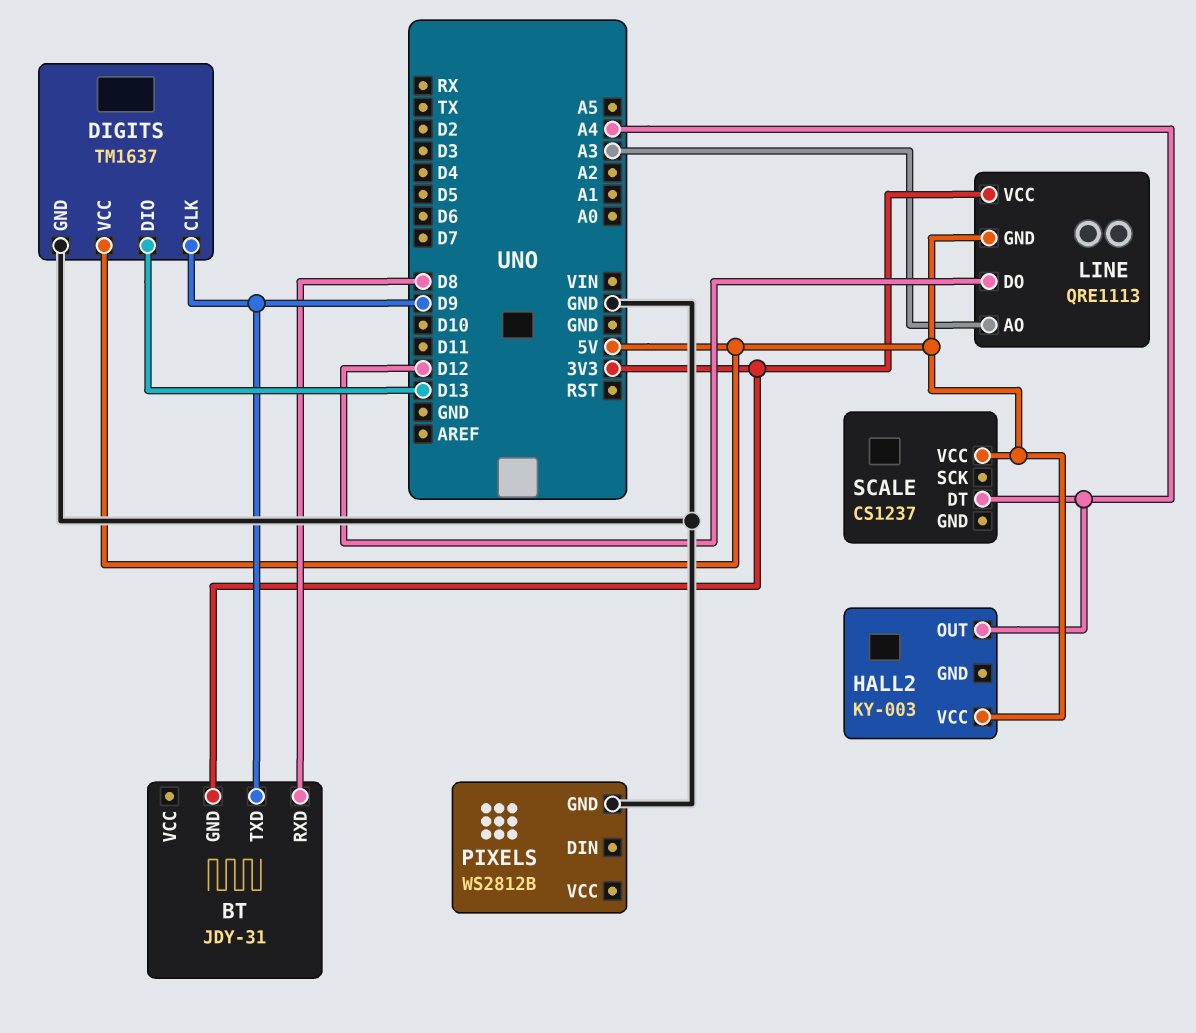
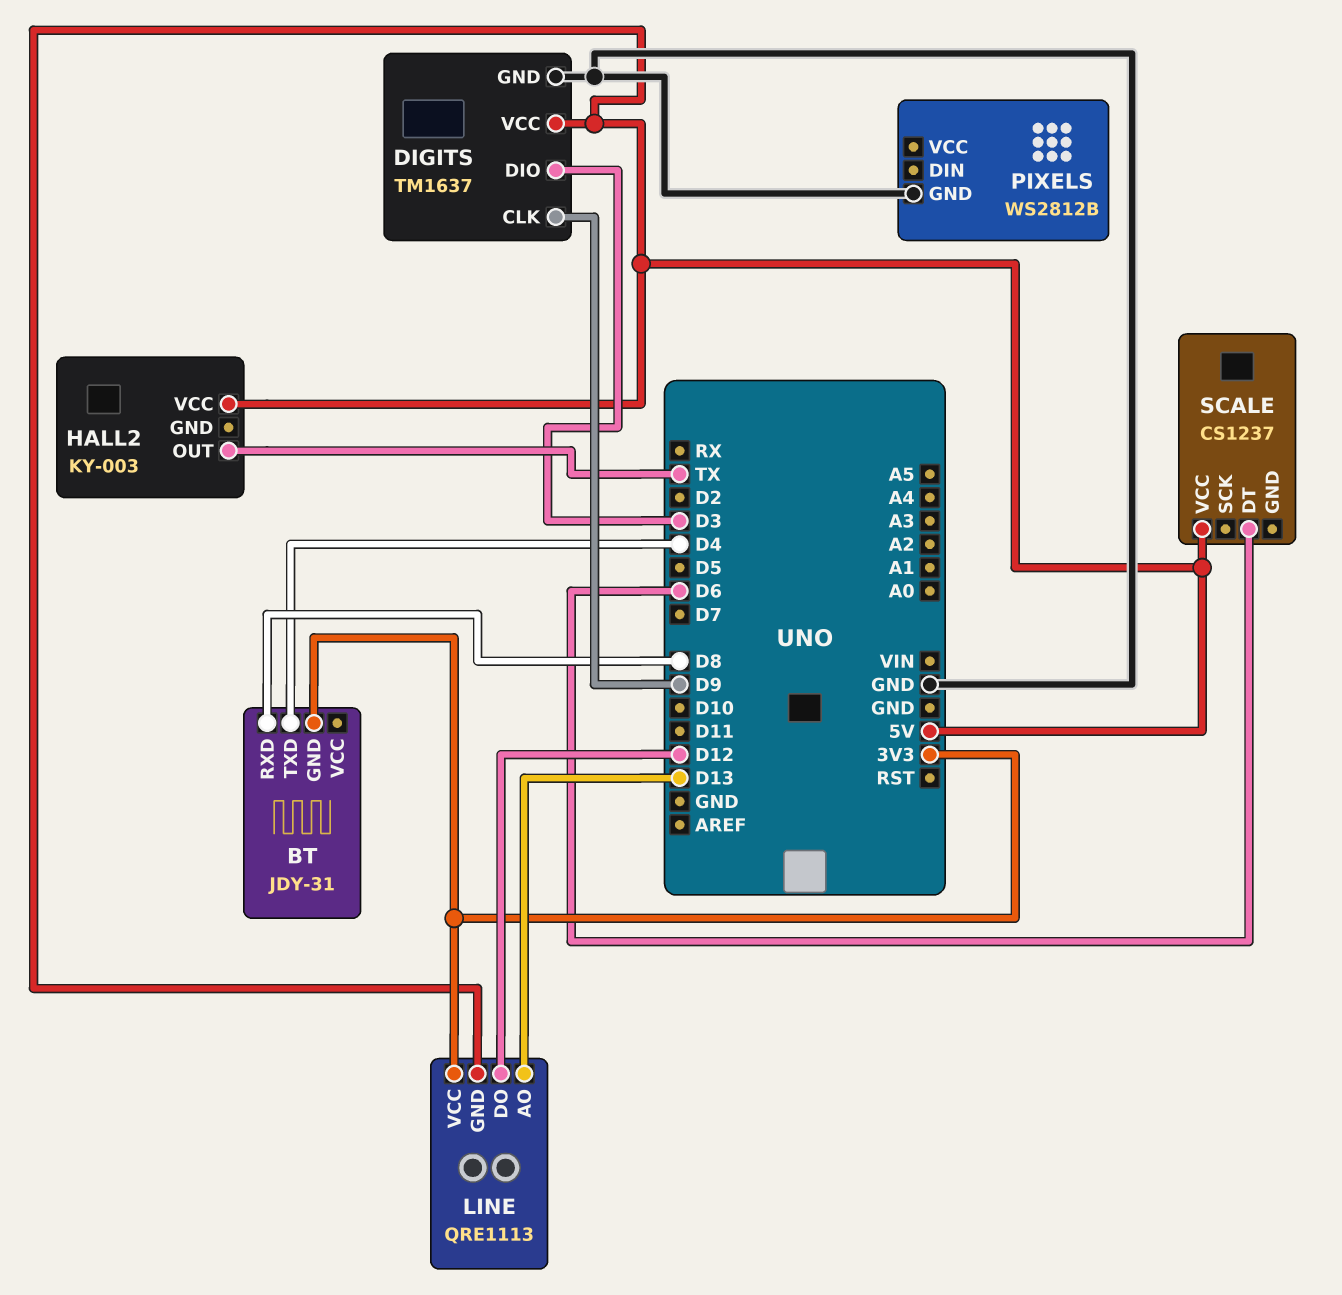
BT pin TXD: D9 -> D4
DIGITS pin DIO: D13 -> D3
HALL2 pin OUT: A4 -> TX
LINE pin AO: A3 -> D13
SCALE pin DT: A4 -> D6

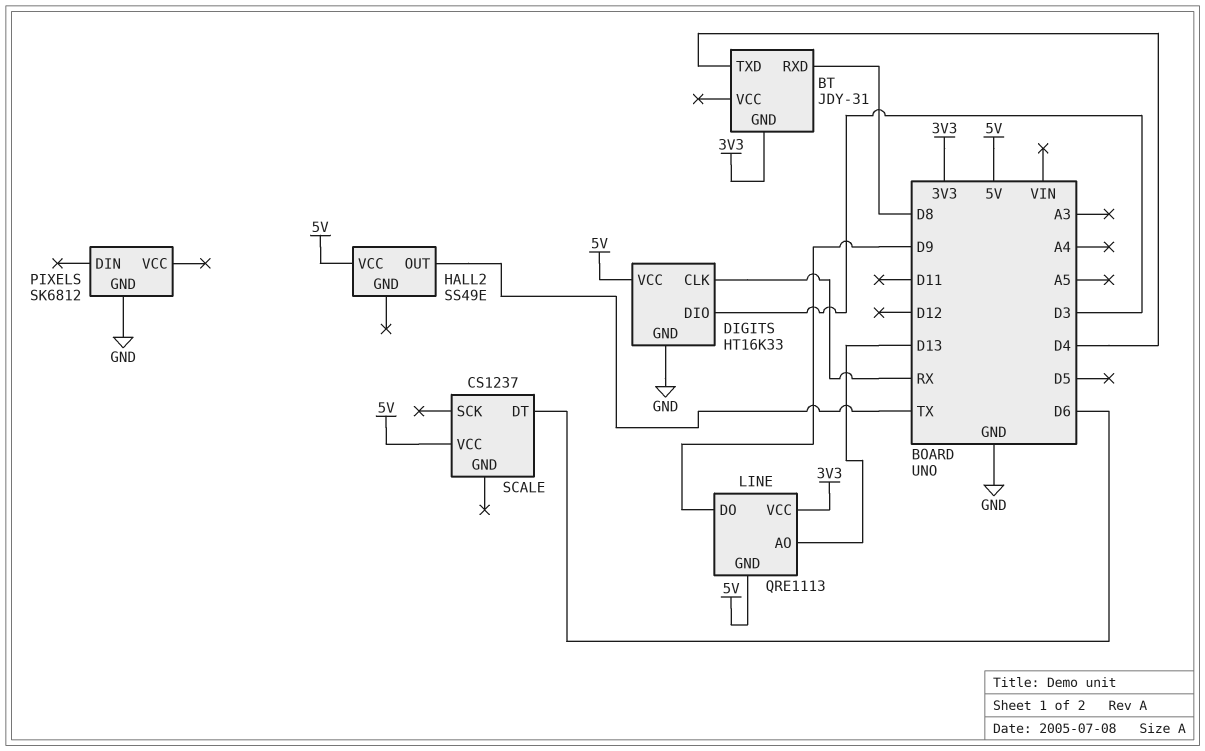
DIGITS: TM1637 -> HT16K33
DIGITS pin CLK: D9 -> RX
HALL2: KY-003 -> SS49E
LINE pin DO: D12 -> D9
PIXELS: WS2812B -> SK6812

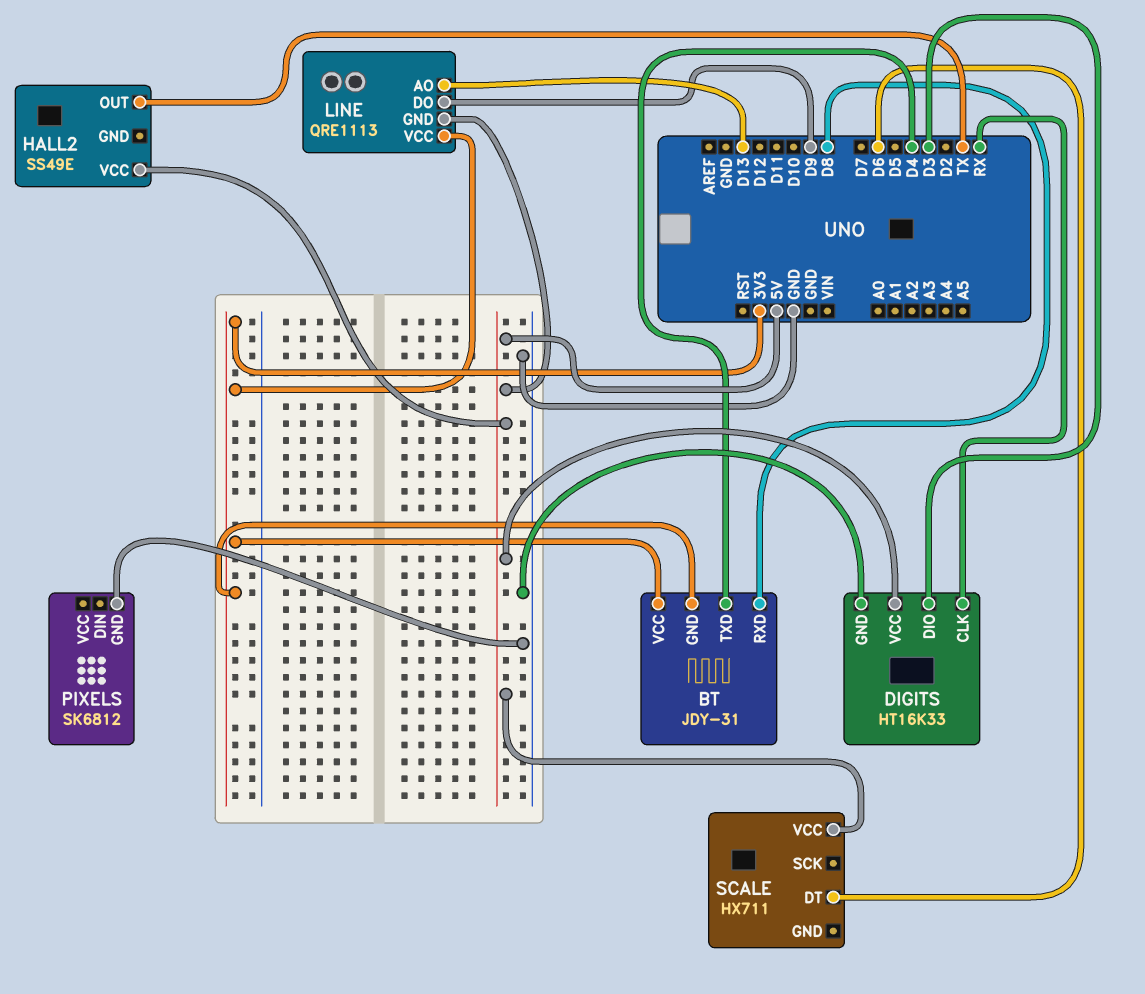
BT pin VCC: none -> 3V3
SCALE: CS1237 -> HX711

